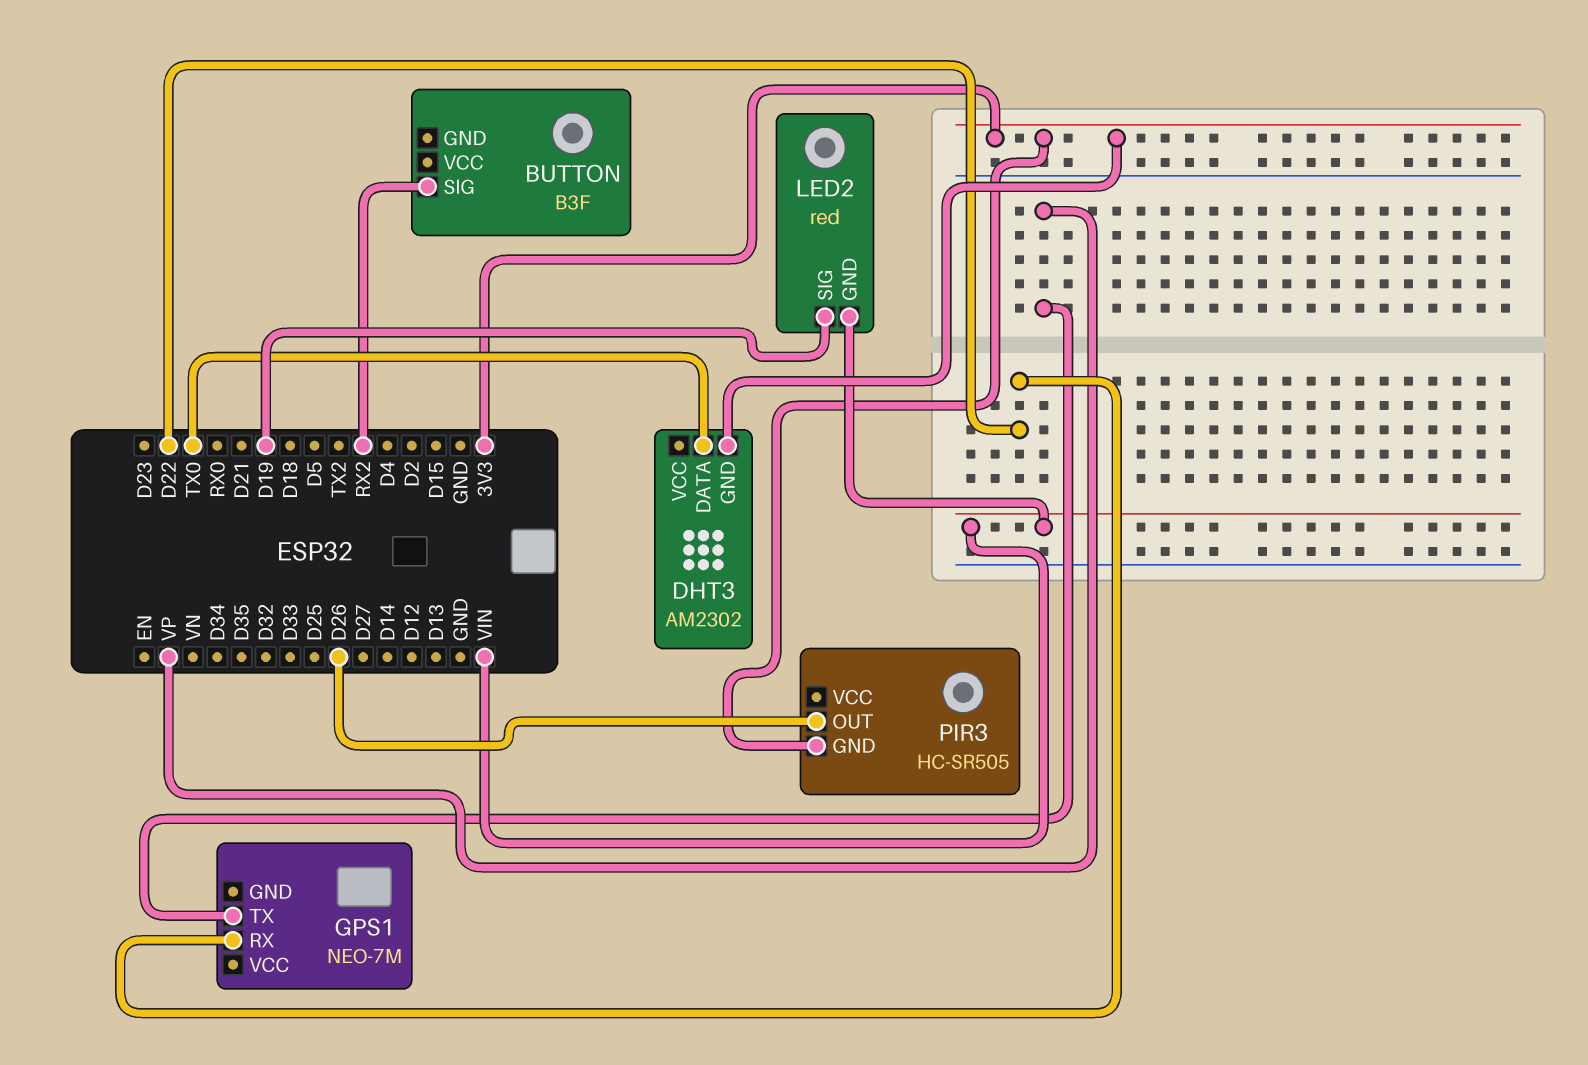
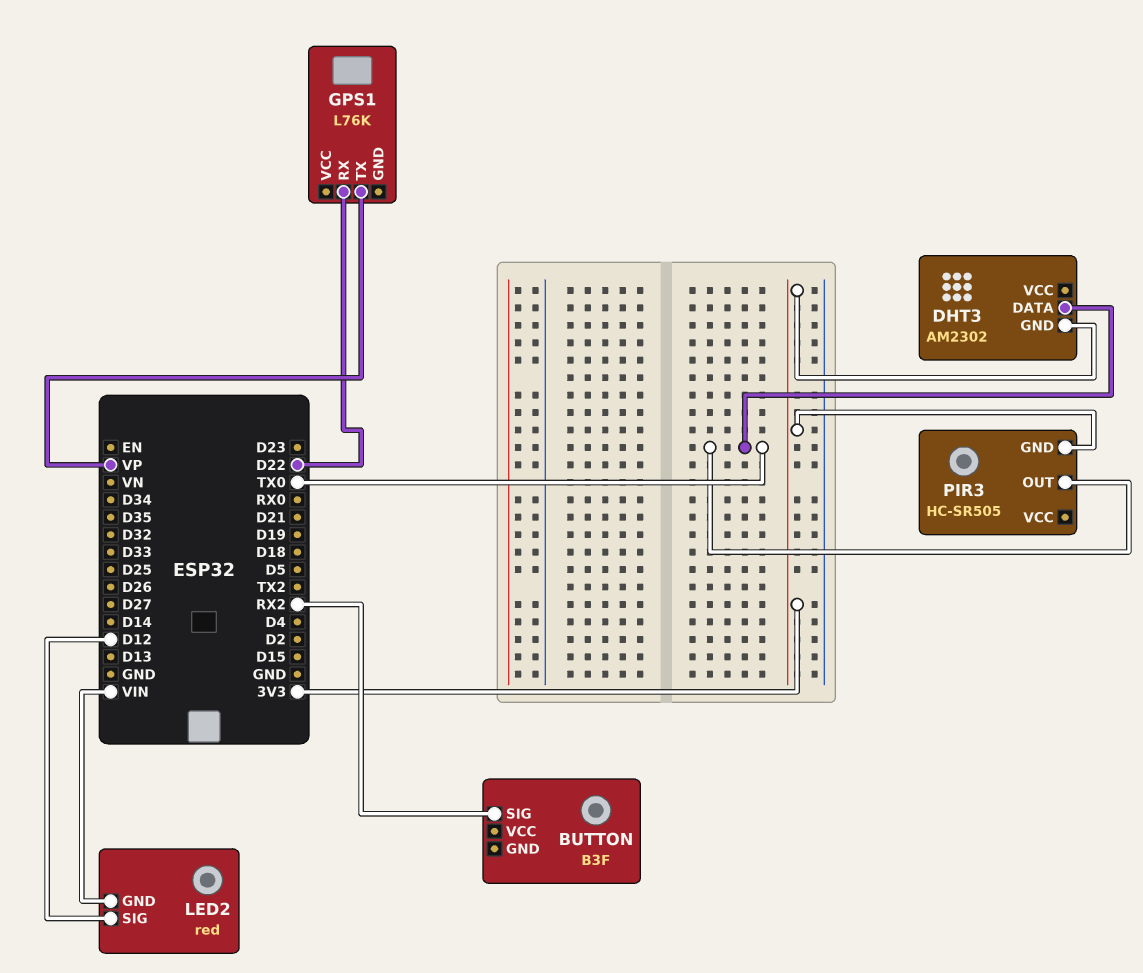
GPS1: NEO-7M -> L76K
LED2 pin SIG: D19 -> D12
PIR3 pin OUT: D26 -> TX0

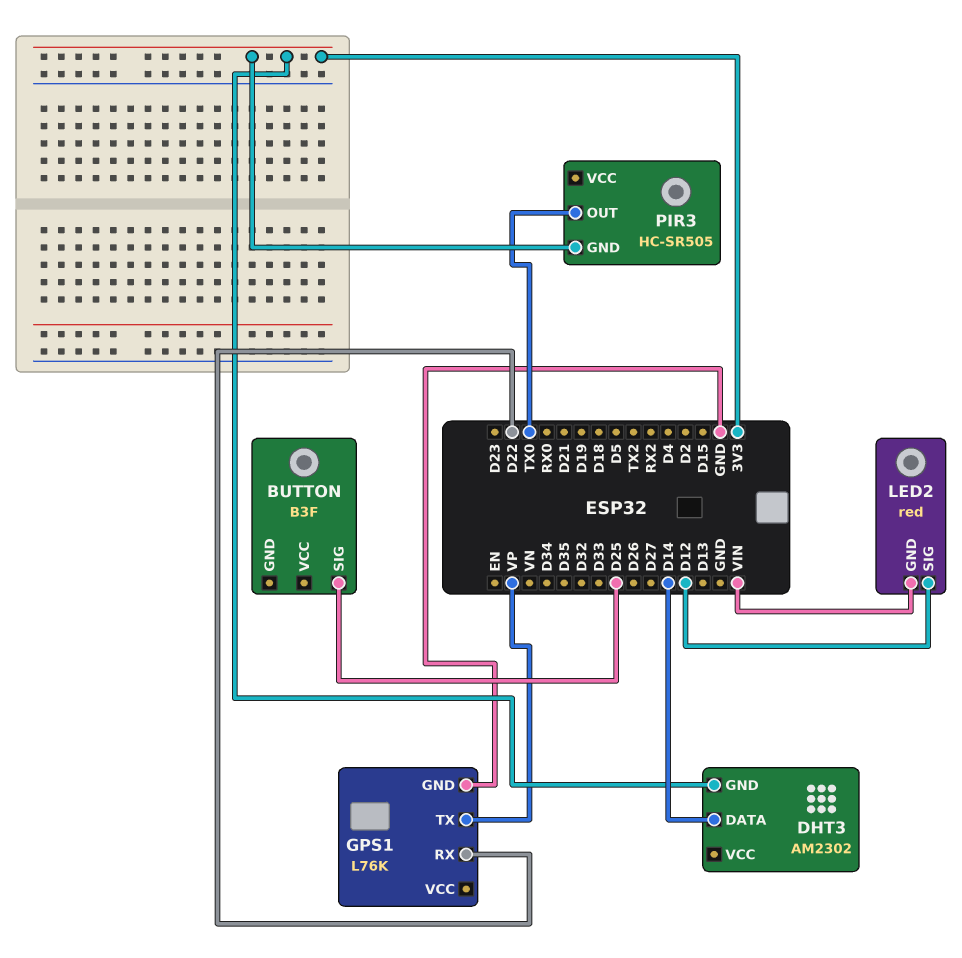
BUTTON pin SIG: RX2 -> D25
DHT3 pin DATA: TX0 -> D14
GPS1 pin GND: none -> GND

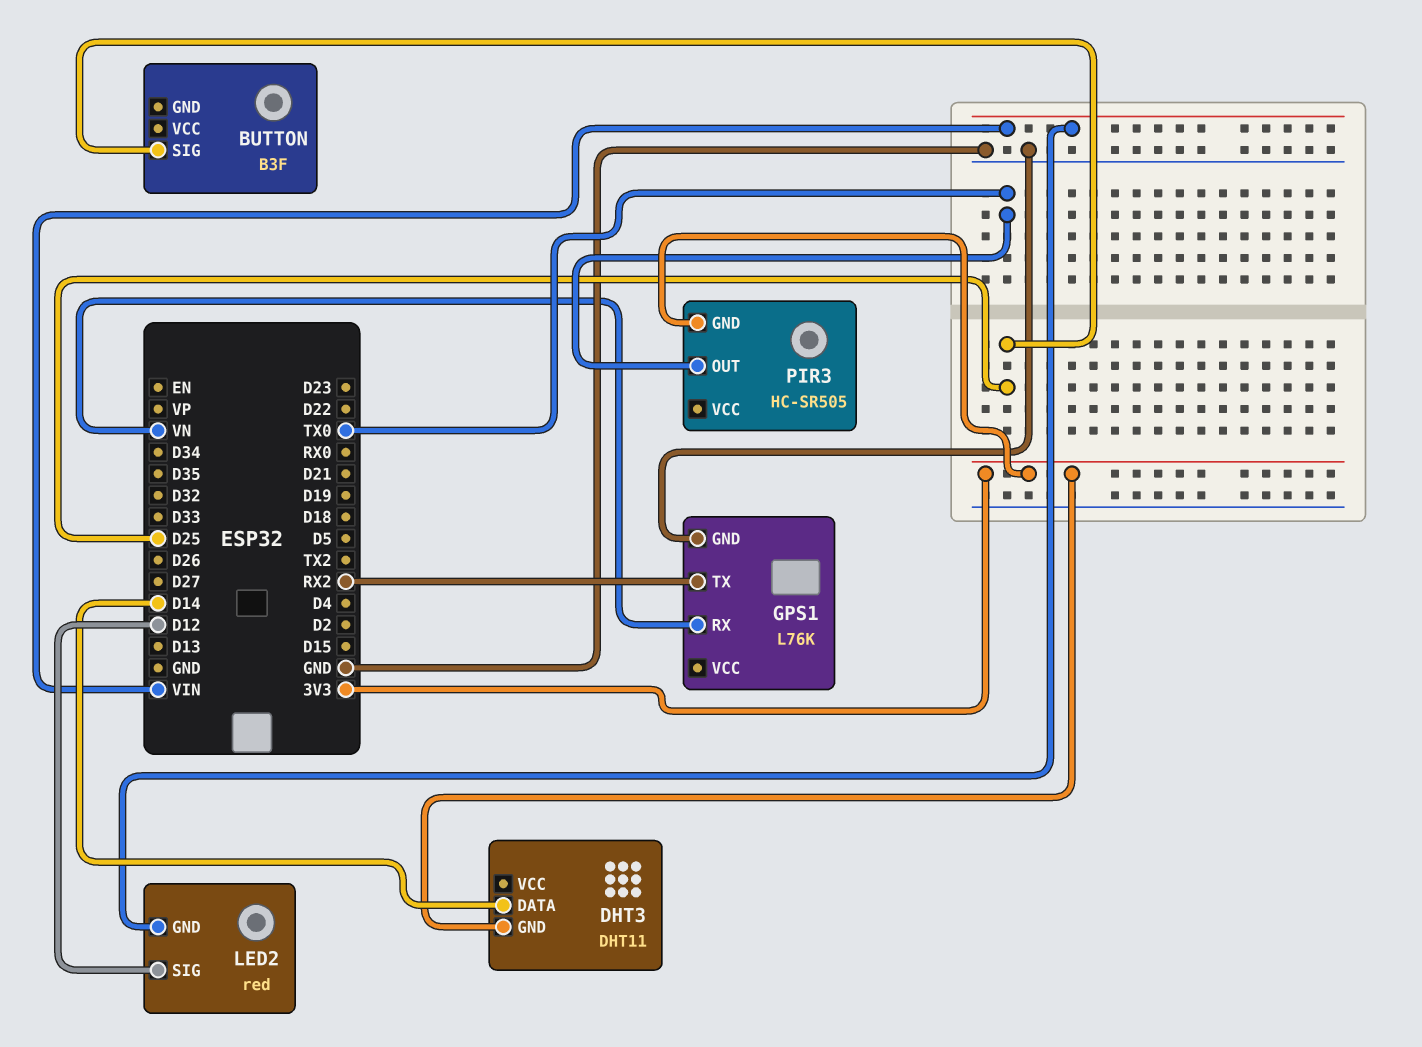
DHT3: AM2302 -> DHT11
GPS1 pin RX: D22 -> VN
GPS1 pin TX: VP -> RX2

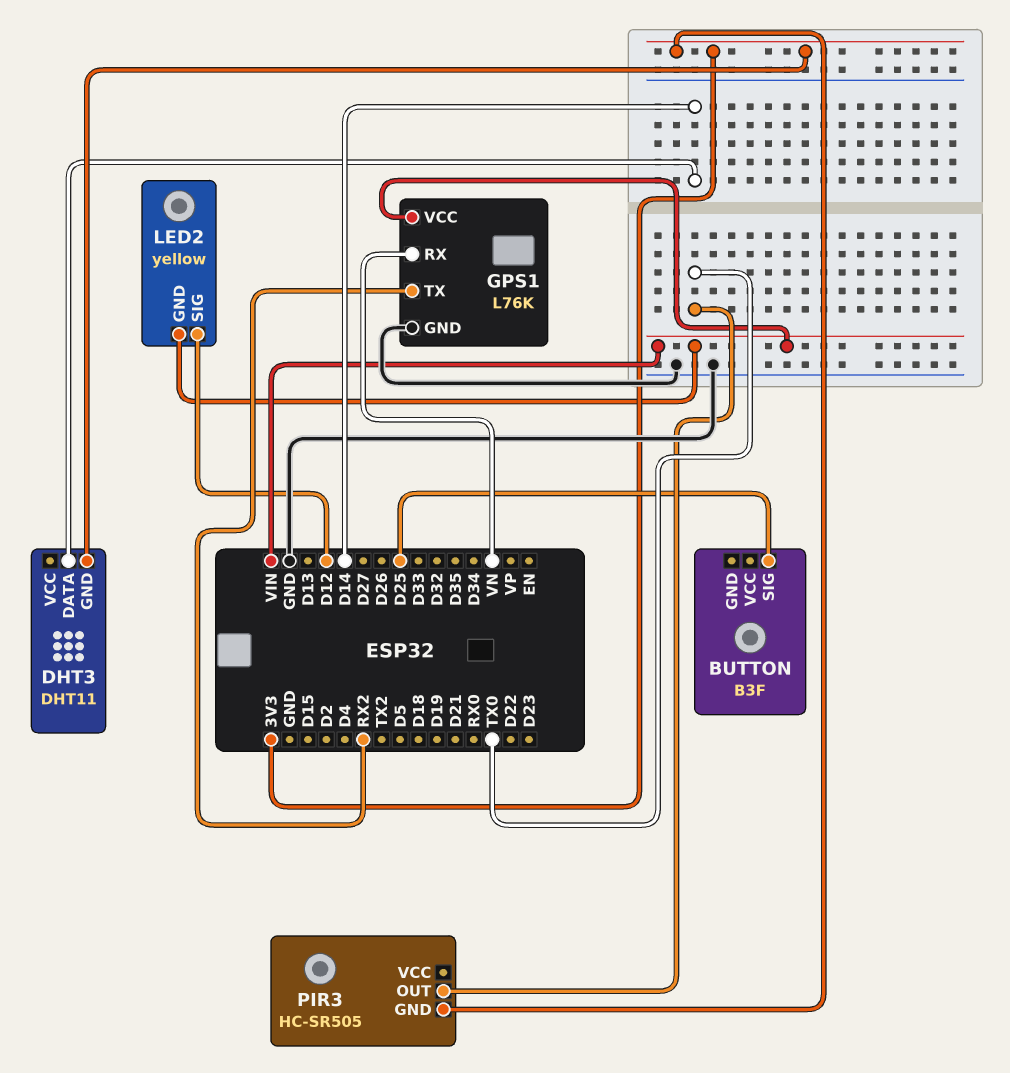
GPS1 pin VCC: none -> VIN
LED2: red -> yellow

